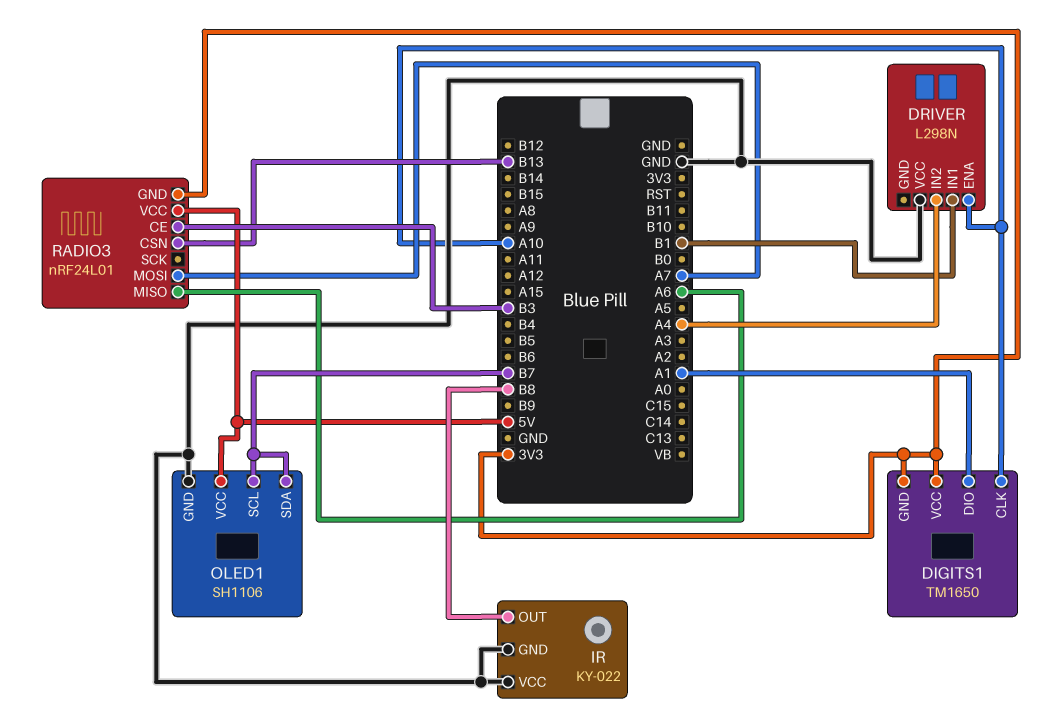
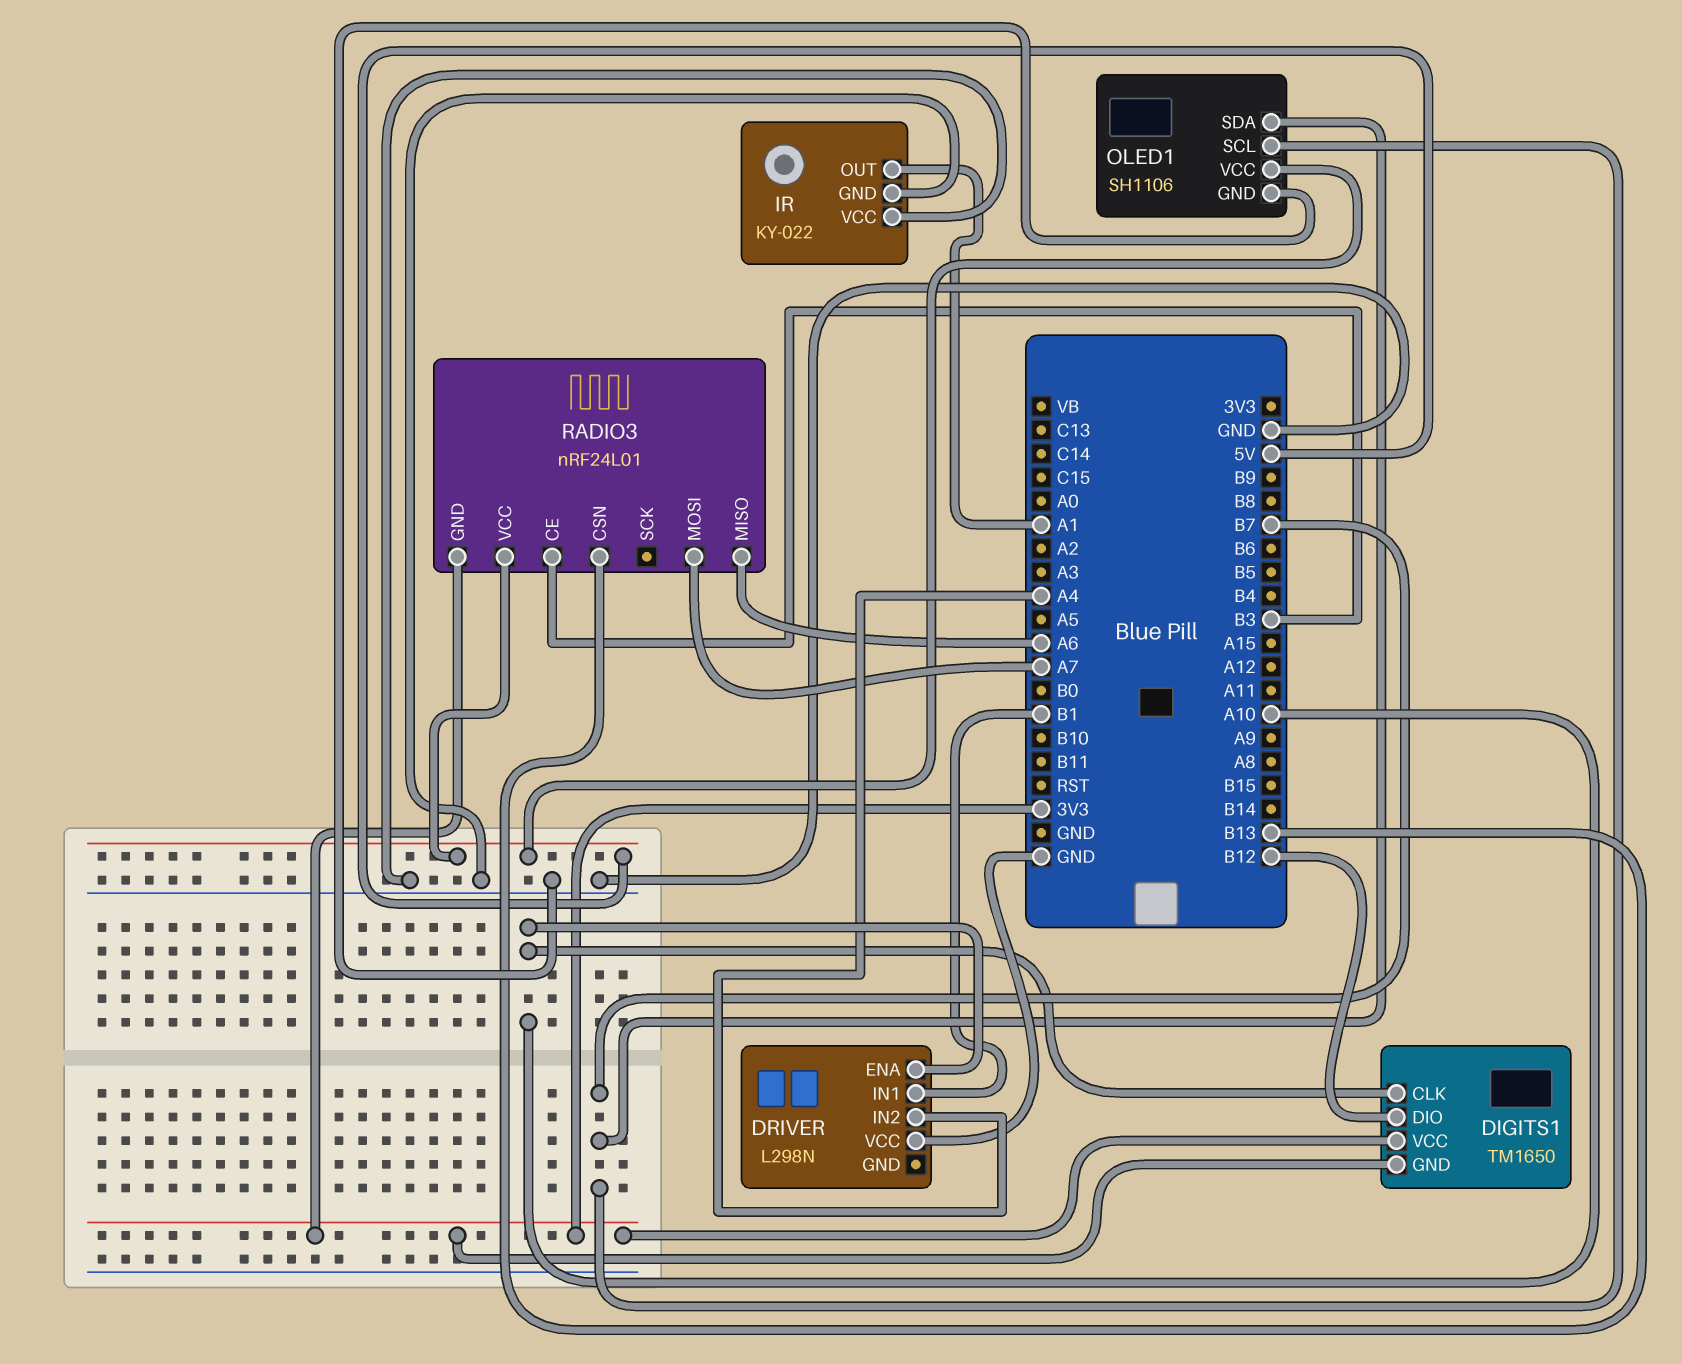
DIGITS1 pin DIO: A1 -> B12
IR pin OUT: B8 -> A1

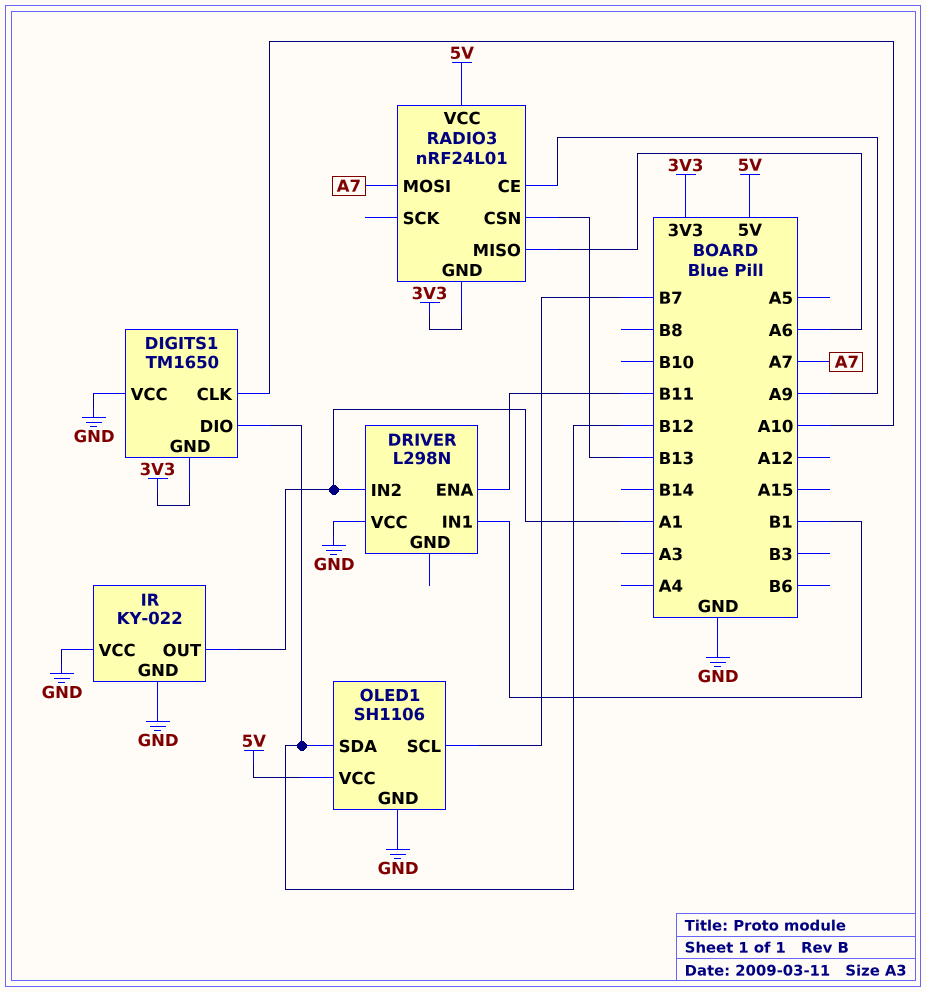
DIGITS1 pin VCC: 3V3 -> GND
DRIVER pin ENA: A10 -> B11
DRIVER pin IN2: A4 -> A1
OLED1 pin SDA: B7 -> B12
RADIO3 pin CE: B3 -> A9

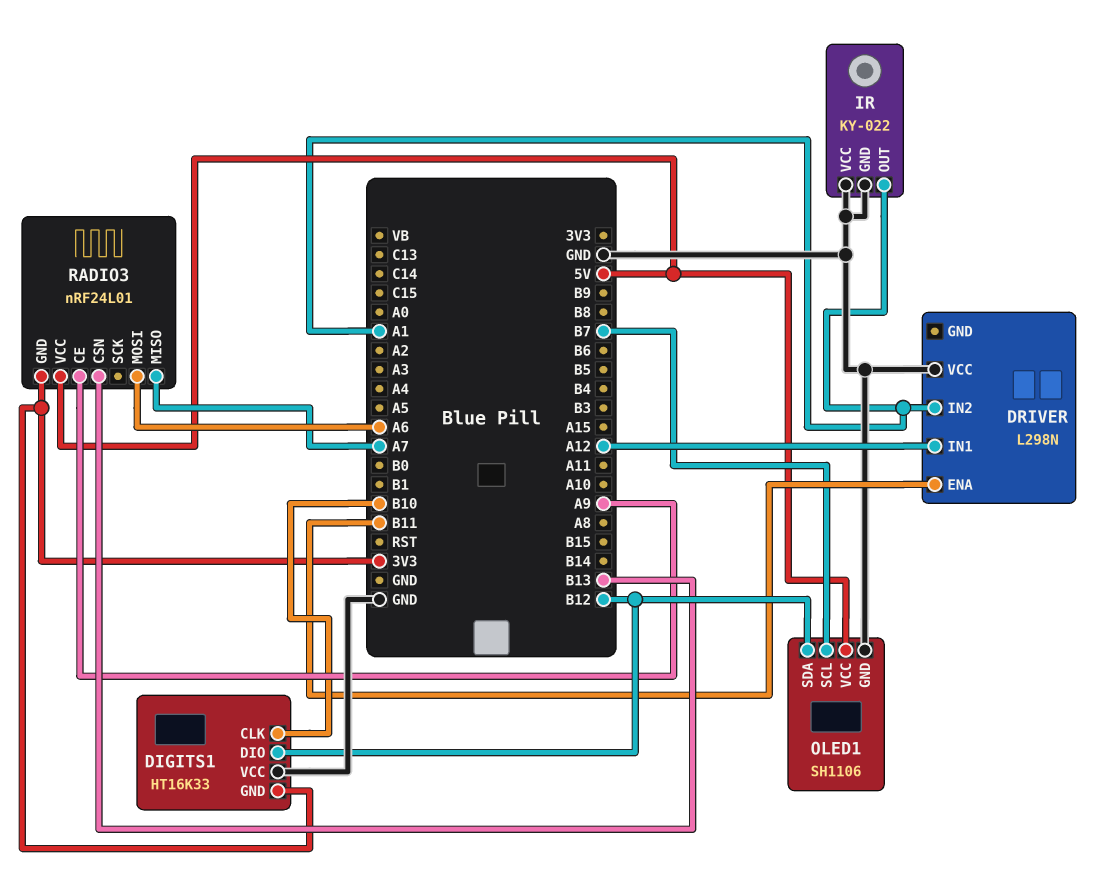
DIGITS1: TM1650 -> HT16K33
DIGITS1 pin CLK: A10 -> B10
DRIVER pin IN1: B1 -> A12
RADIO3 pin MISO: A6 -> A7
RADIO3 pin MOSI: A7 -> A6

